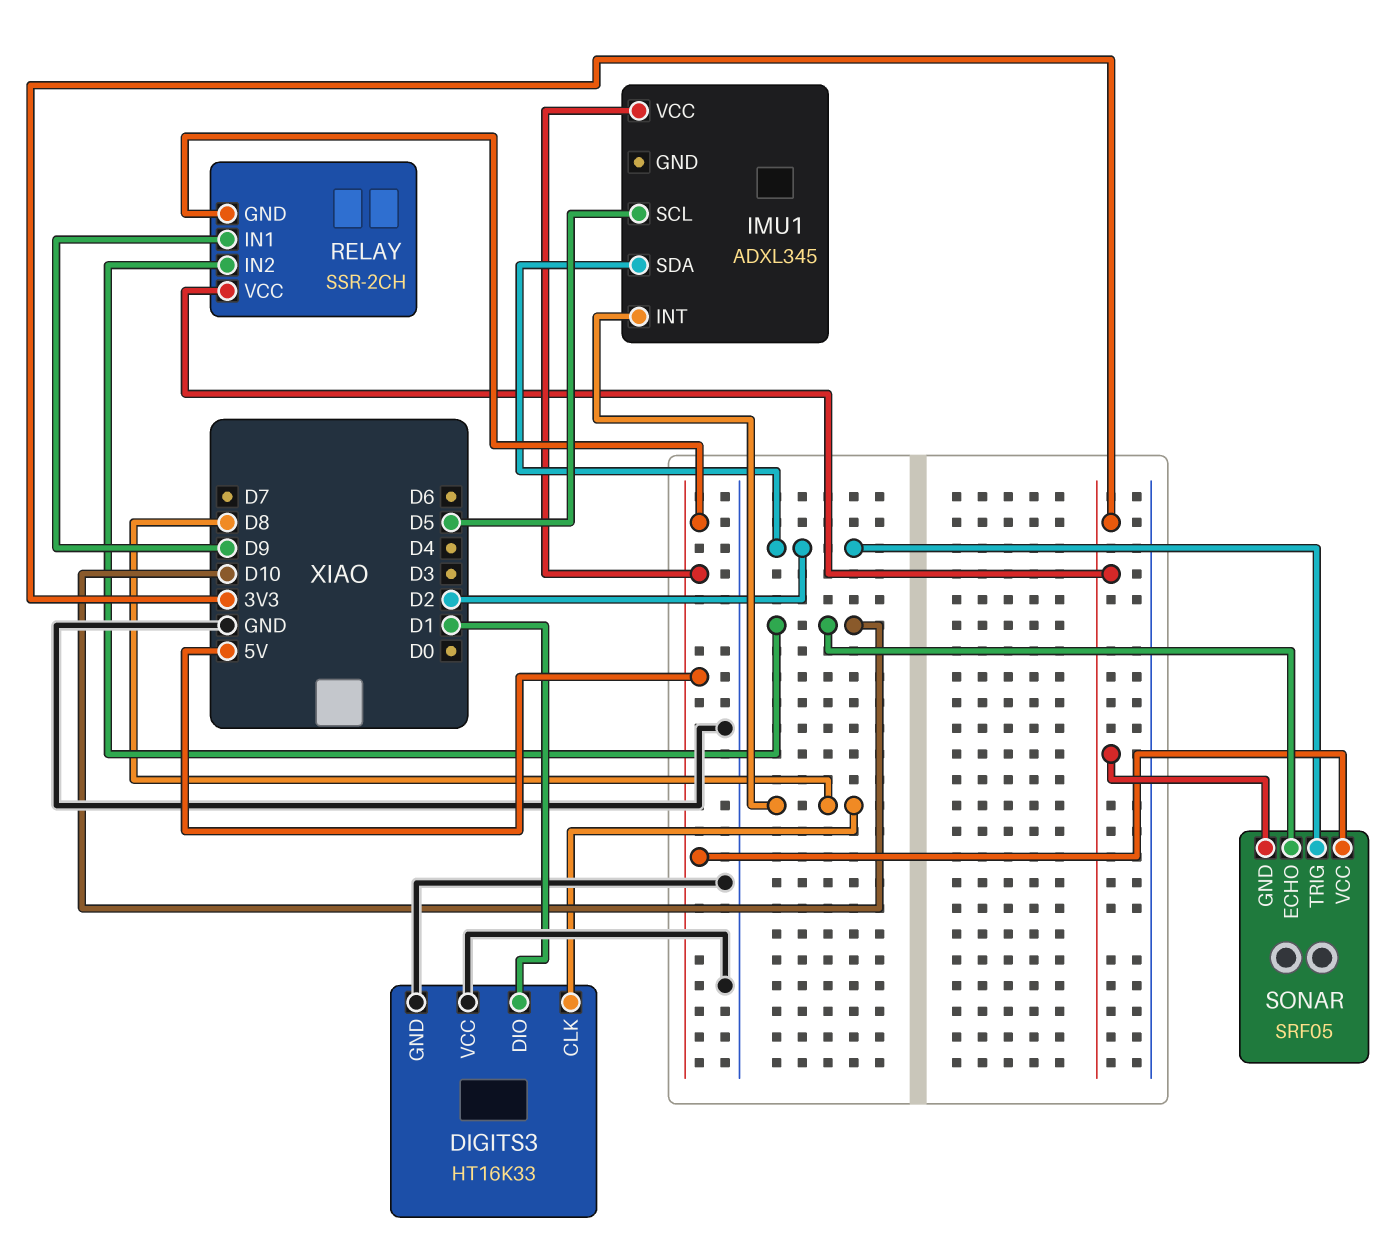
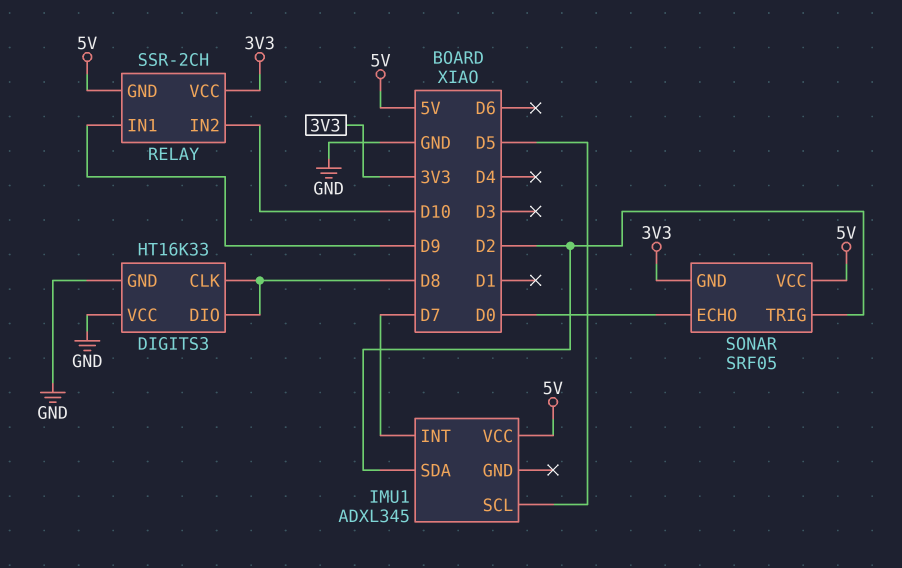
DIGITS3 pin DIO: D1 -> D8
IMU1 pin INT: D8 -> D7
SONAR pin ECHO: D10 -> D0

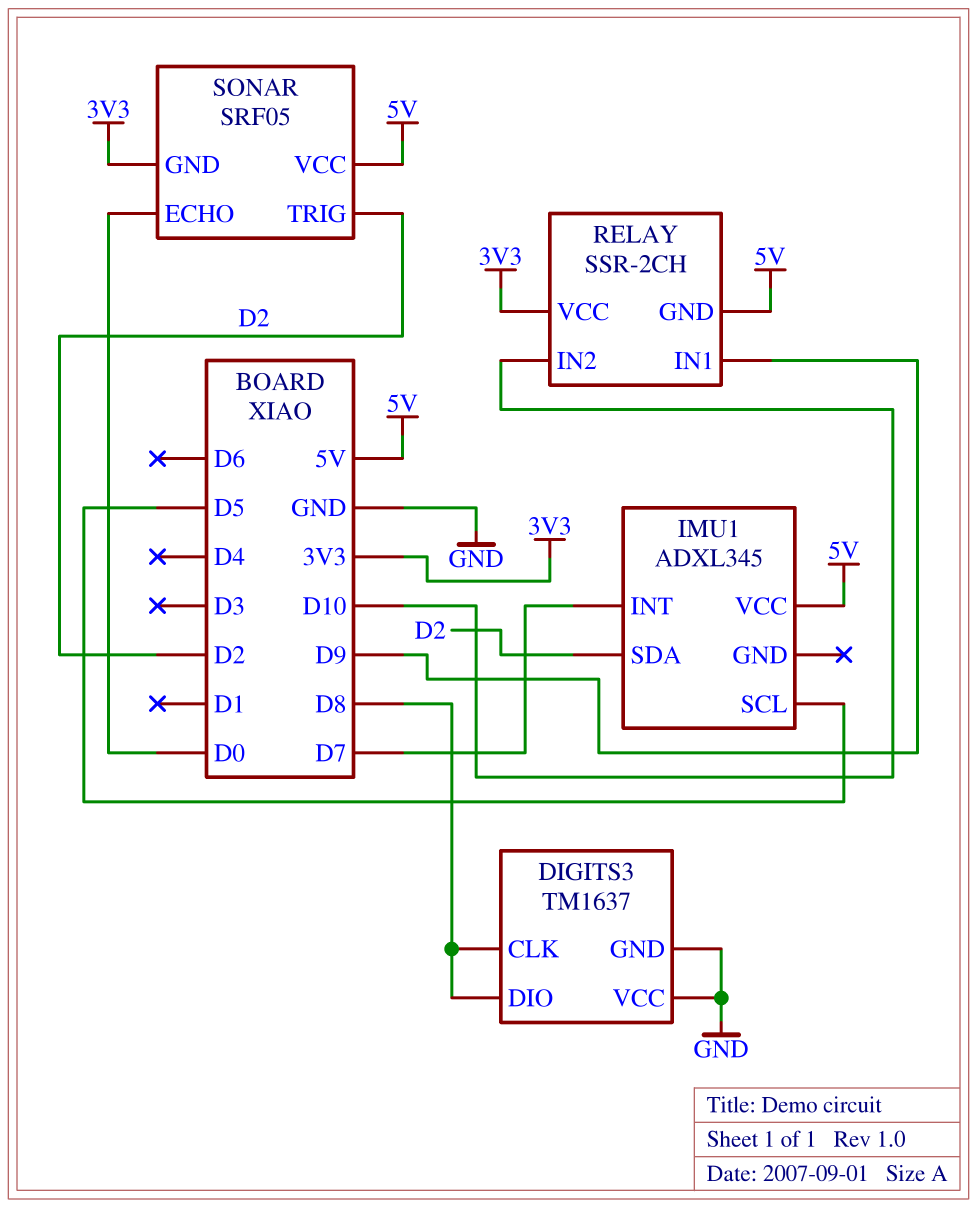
DIGITS3: HT16K33 -> TM1637

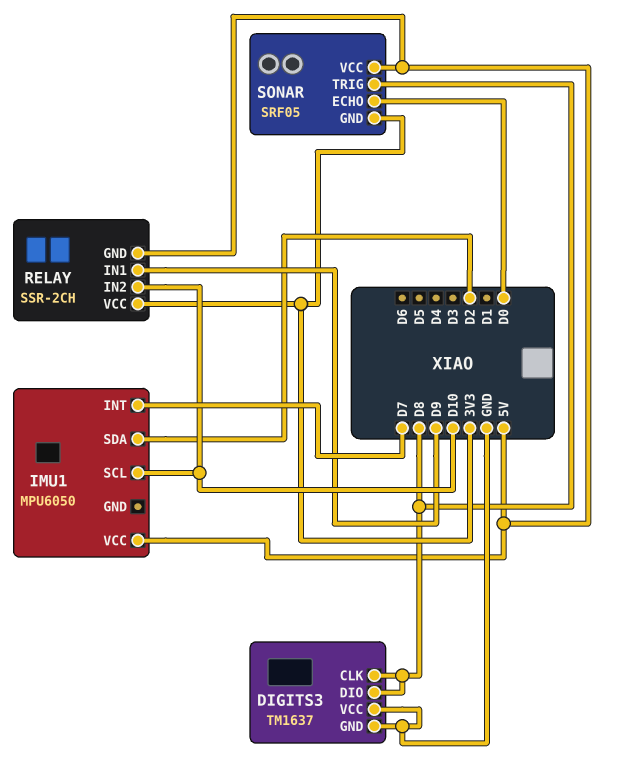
IMU1: ADXL345 -> MPU6050
IMU1 pin SCL: D5 -> D10
SONAR pin TRIG: D2 -> D8

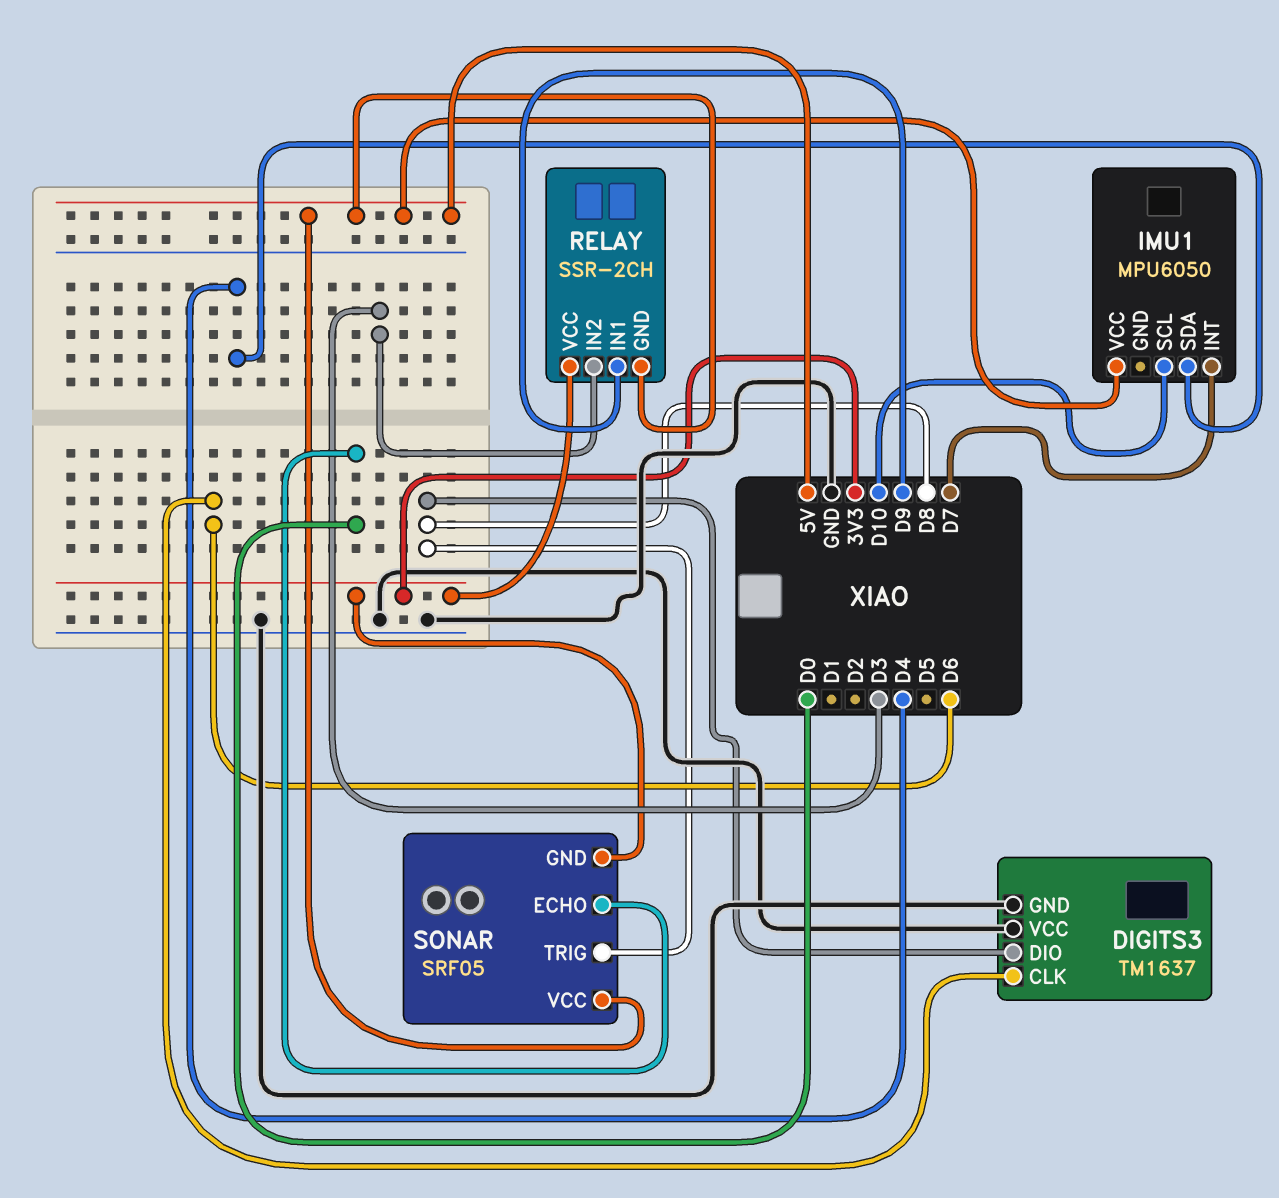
DIGITS3 pin CLK: D8 -> D6
IMU1 pin SDA: D2 -> D4
RELAY pin IN2: D10 -> D3

